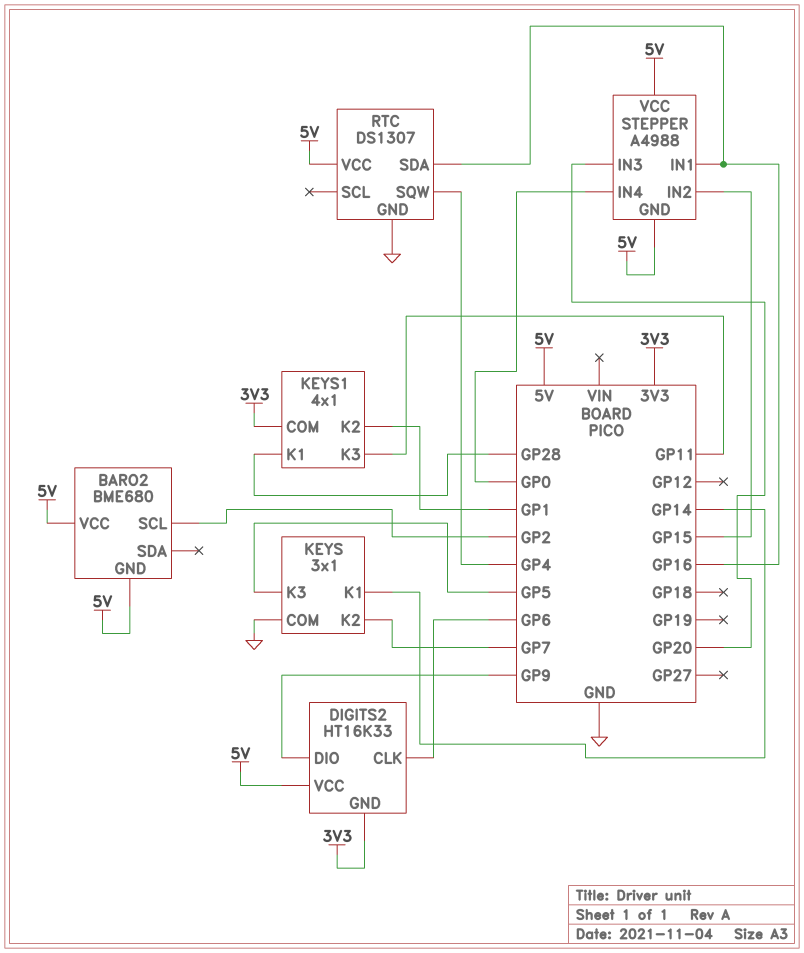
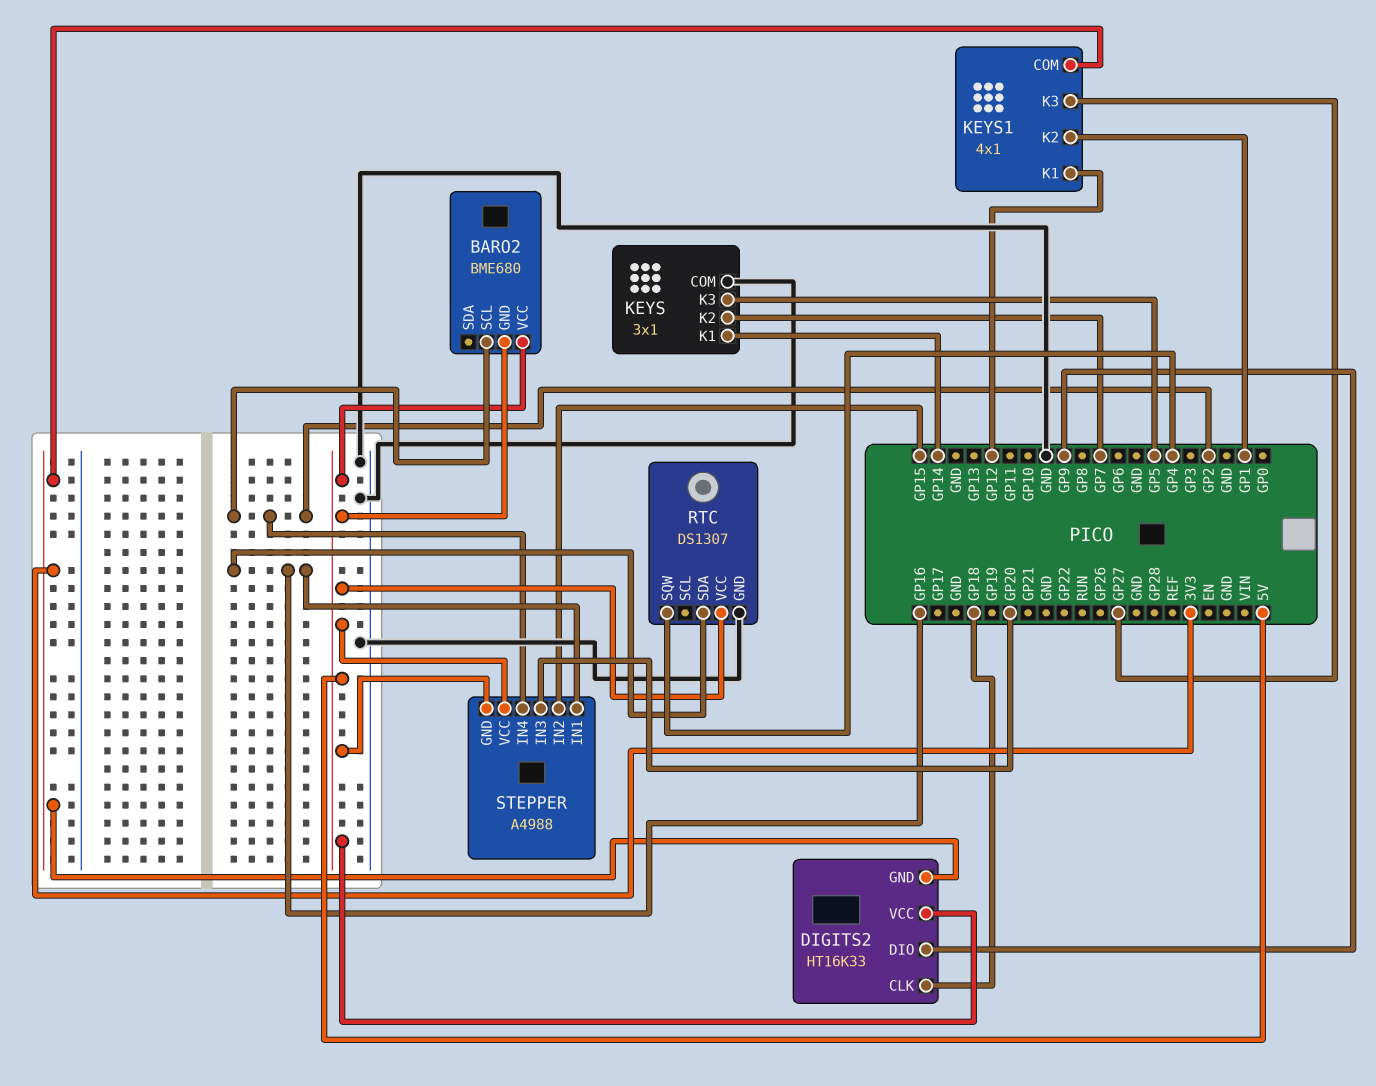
DIGITS2 pin CLK: GP6 -> GP18
KEYS1 pin K1: GP28 -> GP12
KEYS1 pin K3: GP11 -> GP27
STEPPER pin IN4: GP0 -> GP2

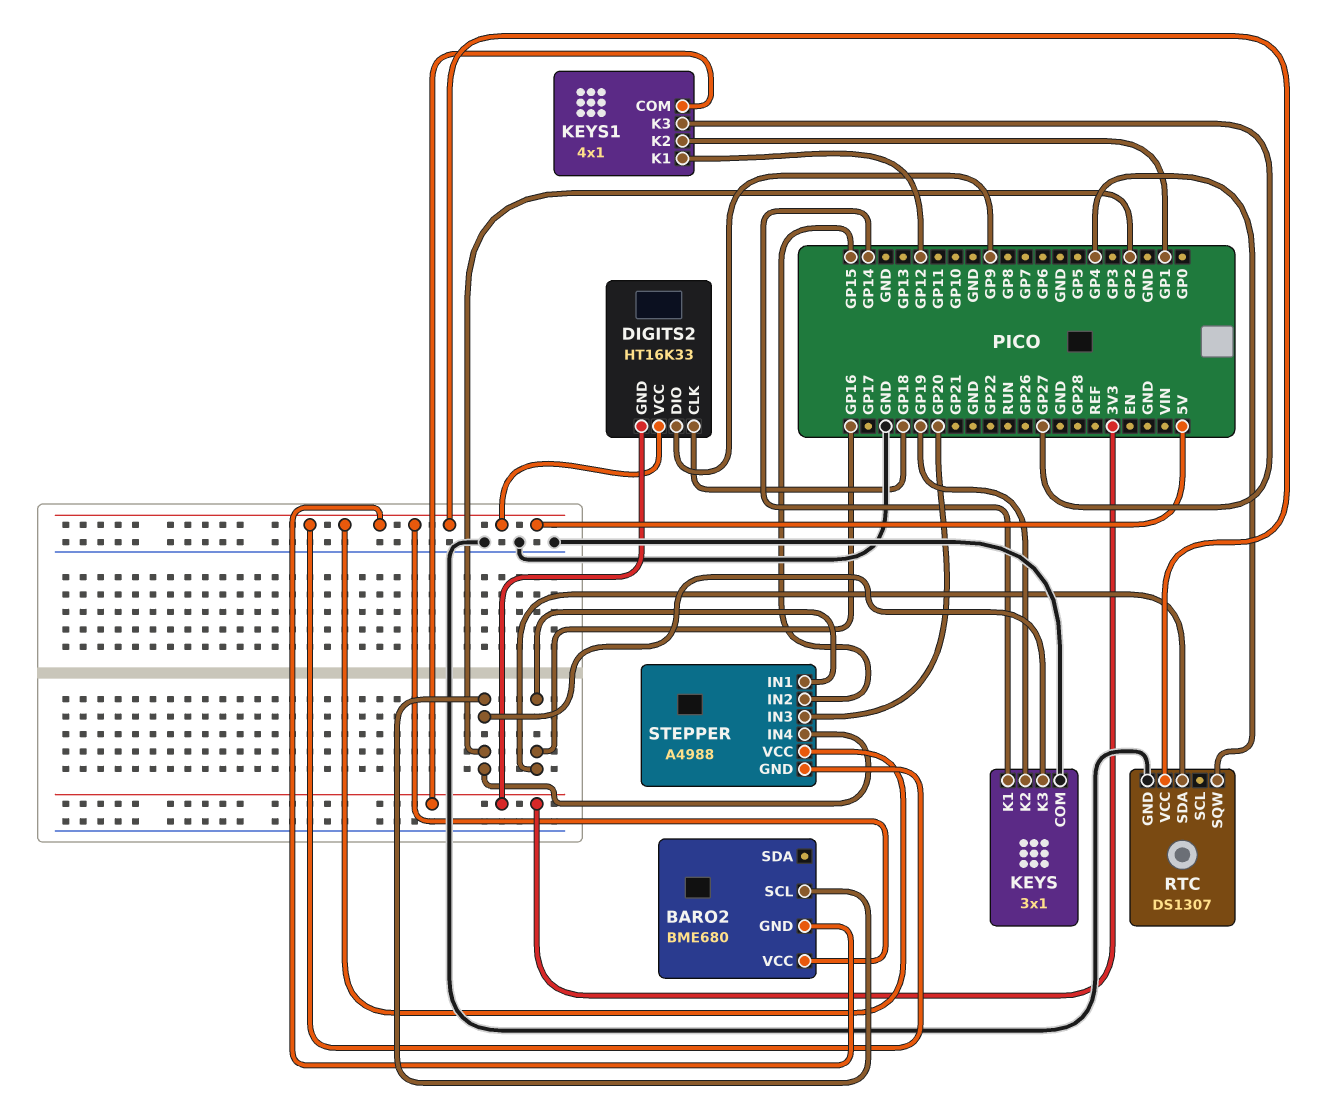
KEYS pin K2: GP7 -> GP19
KEYS pin K3: GP5 -> GP2

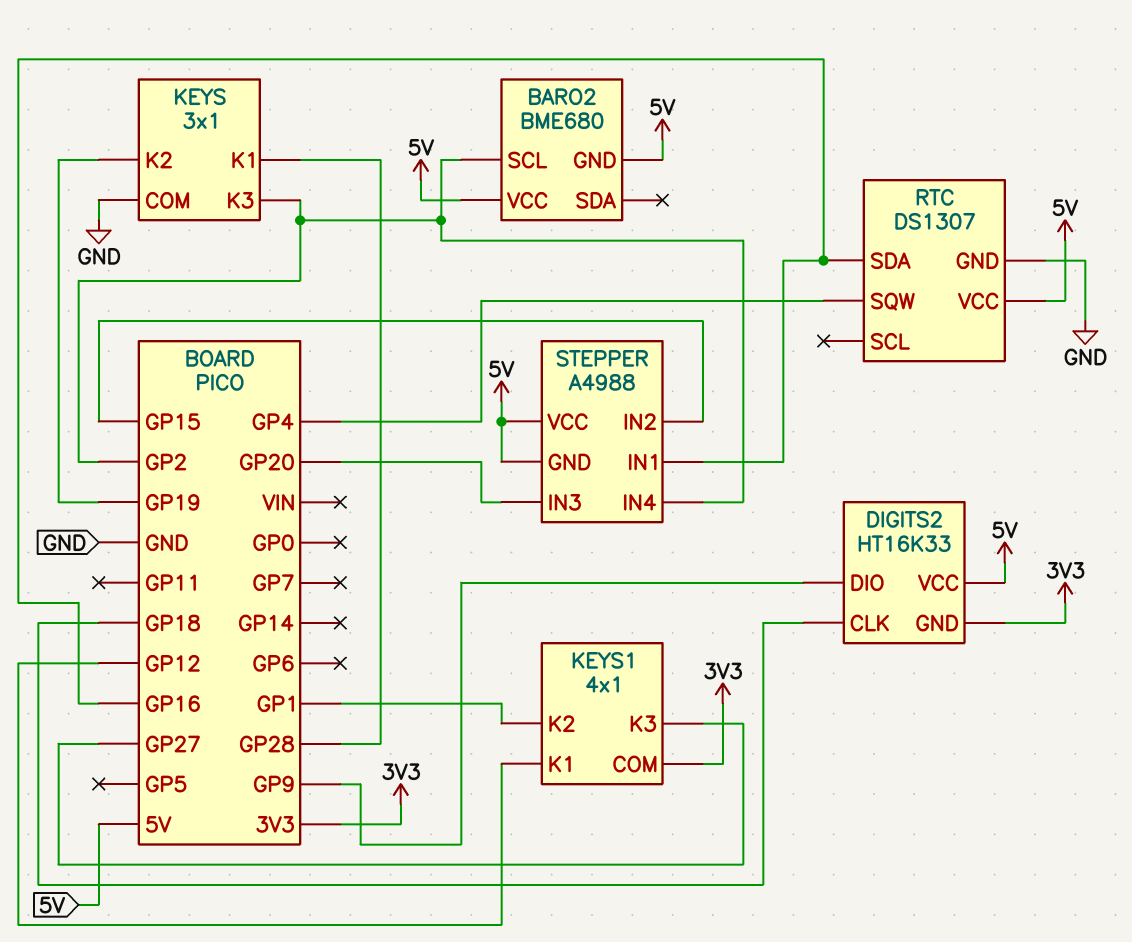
KEYS pin K1: GP14 -> GP28

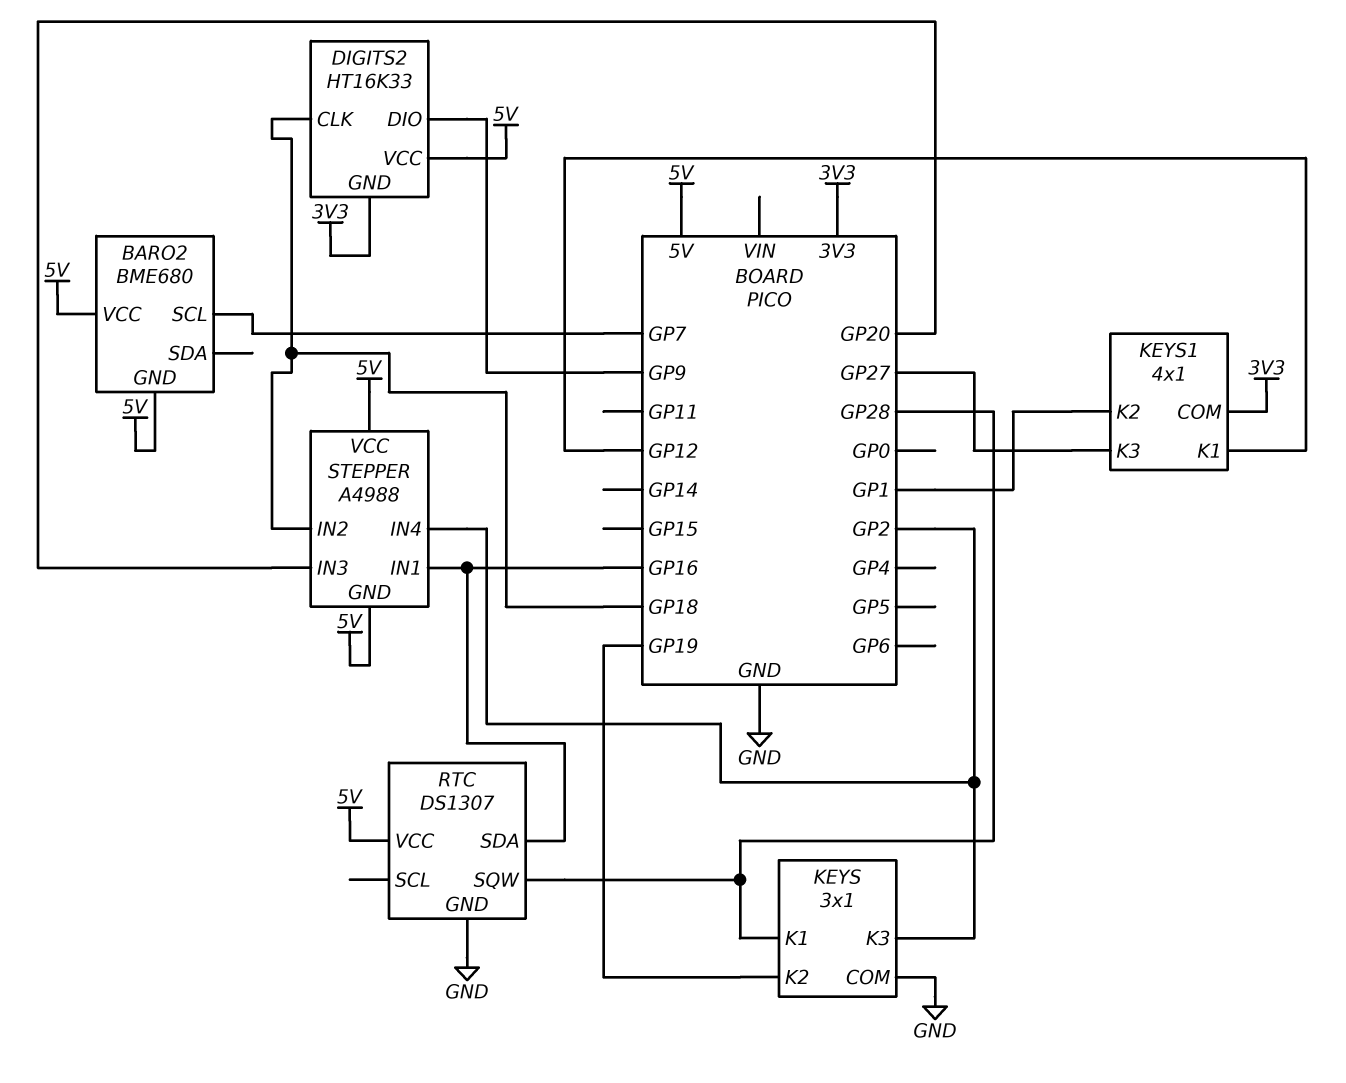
BARO2 pin SCL: GP2 -> GP7
RTC pin SQW: GP4 -> GP28
STEPPER pin IN2: GP15 -> GP18

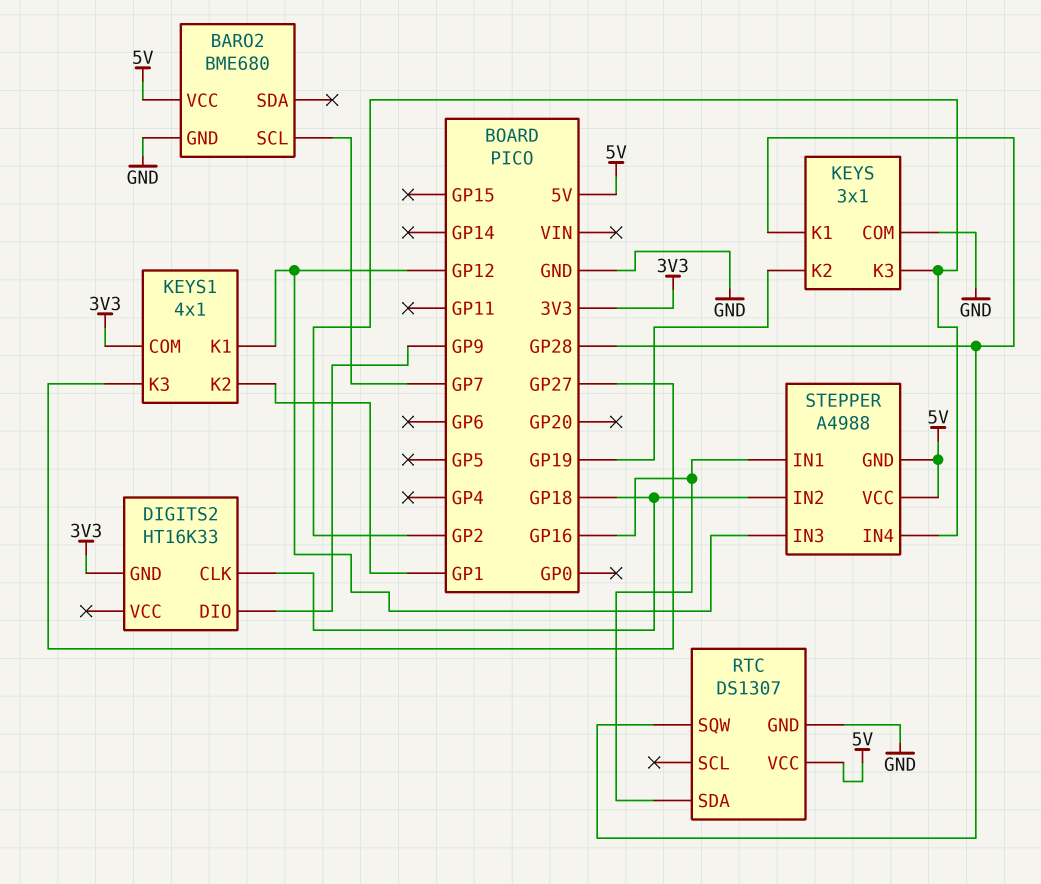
BARO2 pin GND: 5V -> GND
DIGITS2 pin VCC: 5V -> none
STEPPER pin IN3: GP20 -> GP12

